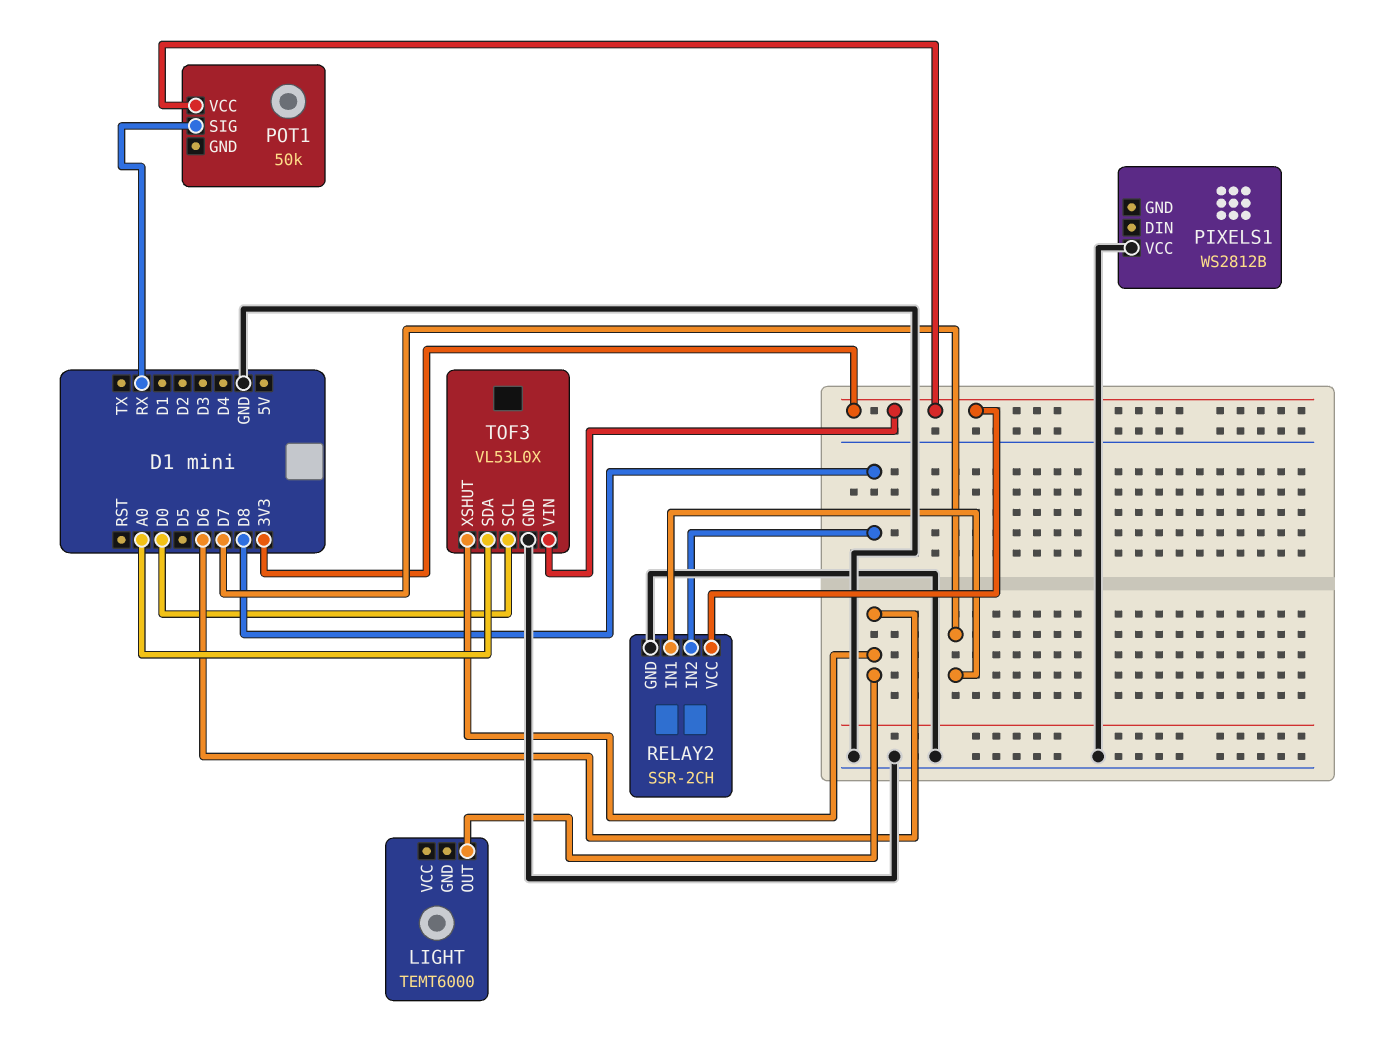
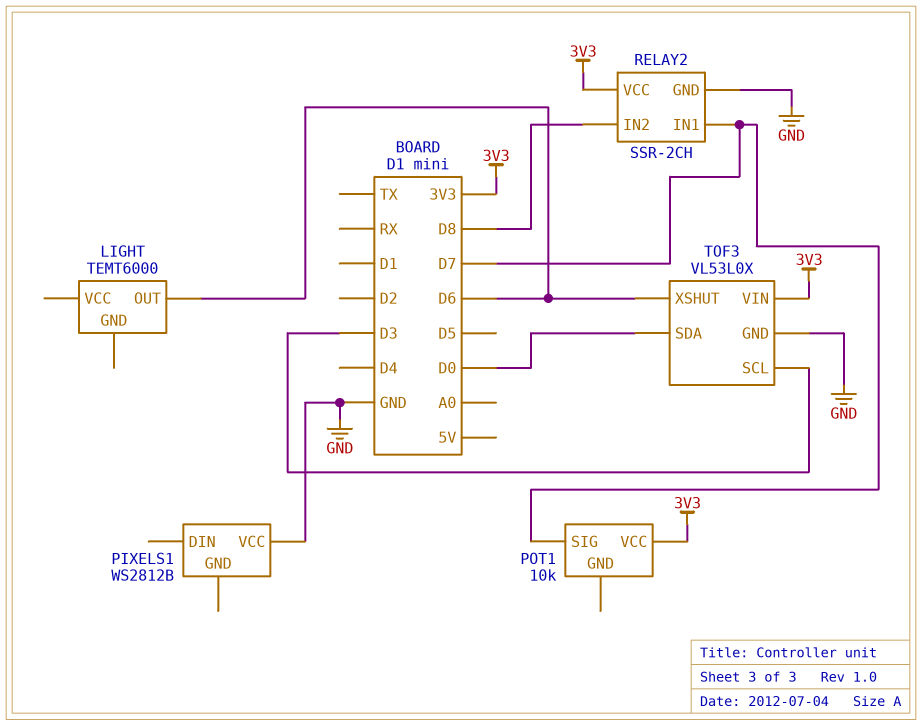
POT1: 50k -> 10k
POT1 pin SIG: RX -> D7
TOF3 pin SCL: D0 -> D3
TOF3 pin SDA: A0 -> D0

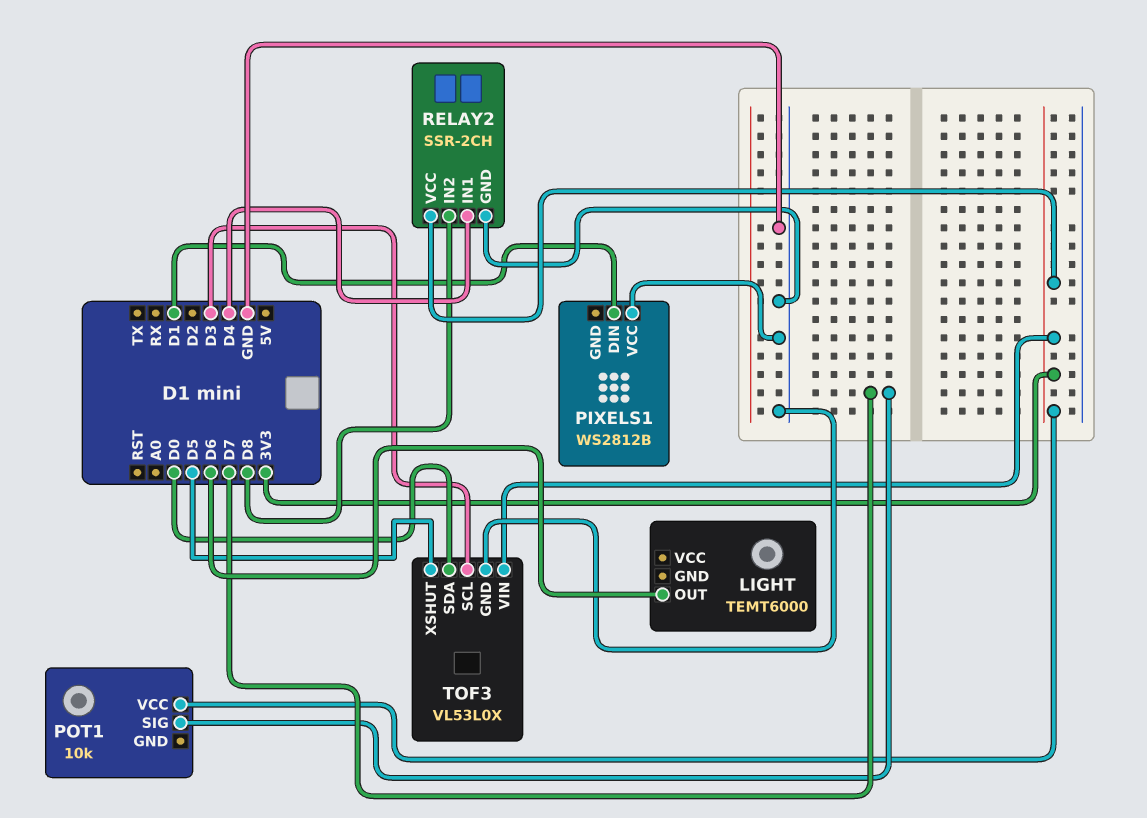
PIXELS1 pin DIN: none -> D1
RELAY2 pin IN1: D7 -> D4
TOF3 pin XSHUT: D6 -> D5

